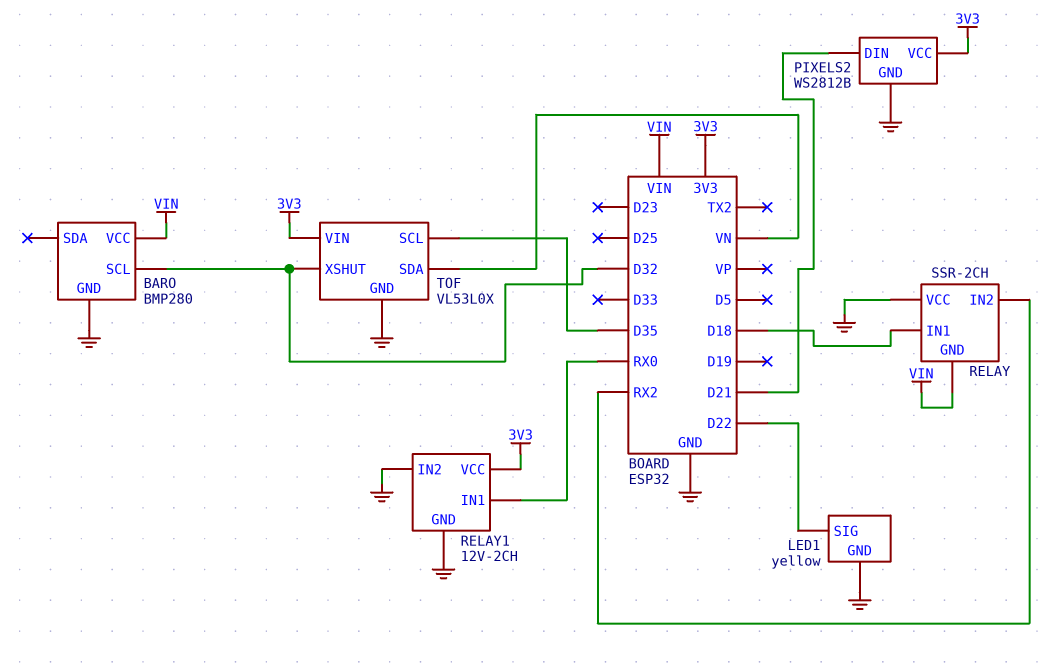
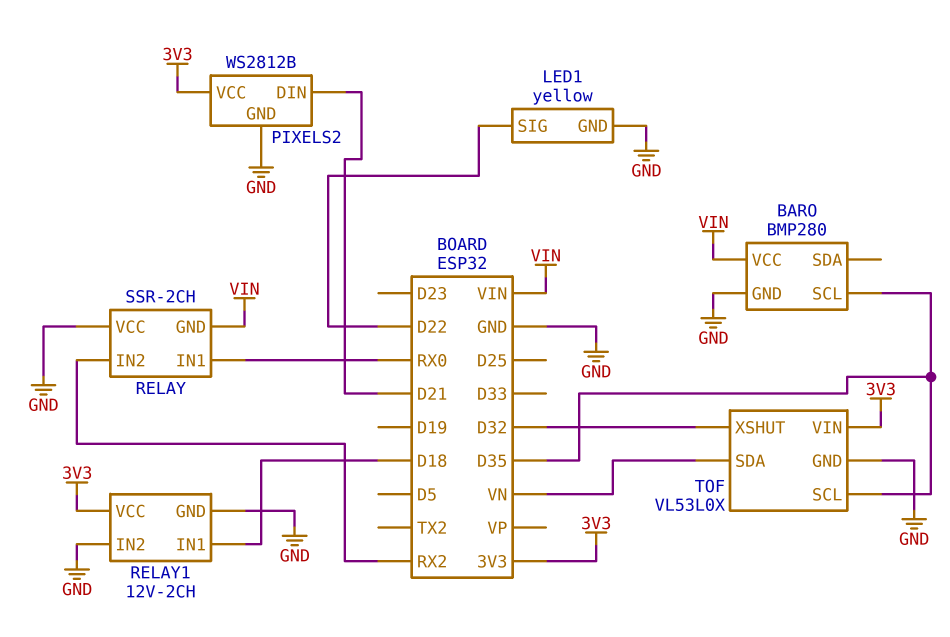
BARO pin SCL: D32 -> D35
RELAY pin IN1: D18 -> RX0
RELAY1 pin IN1: RX0 -> D18

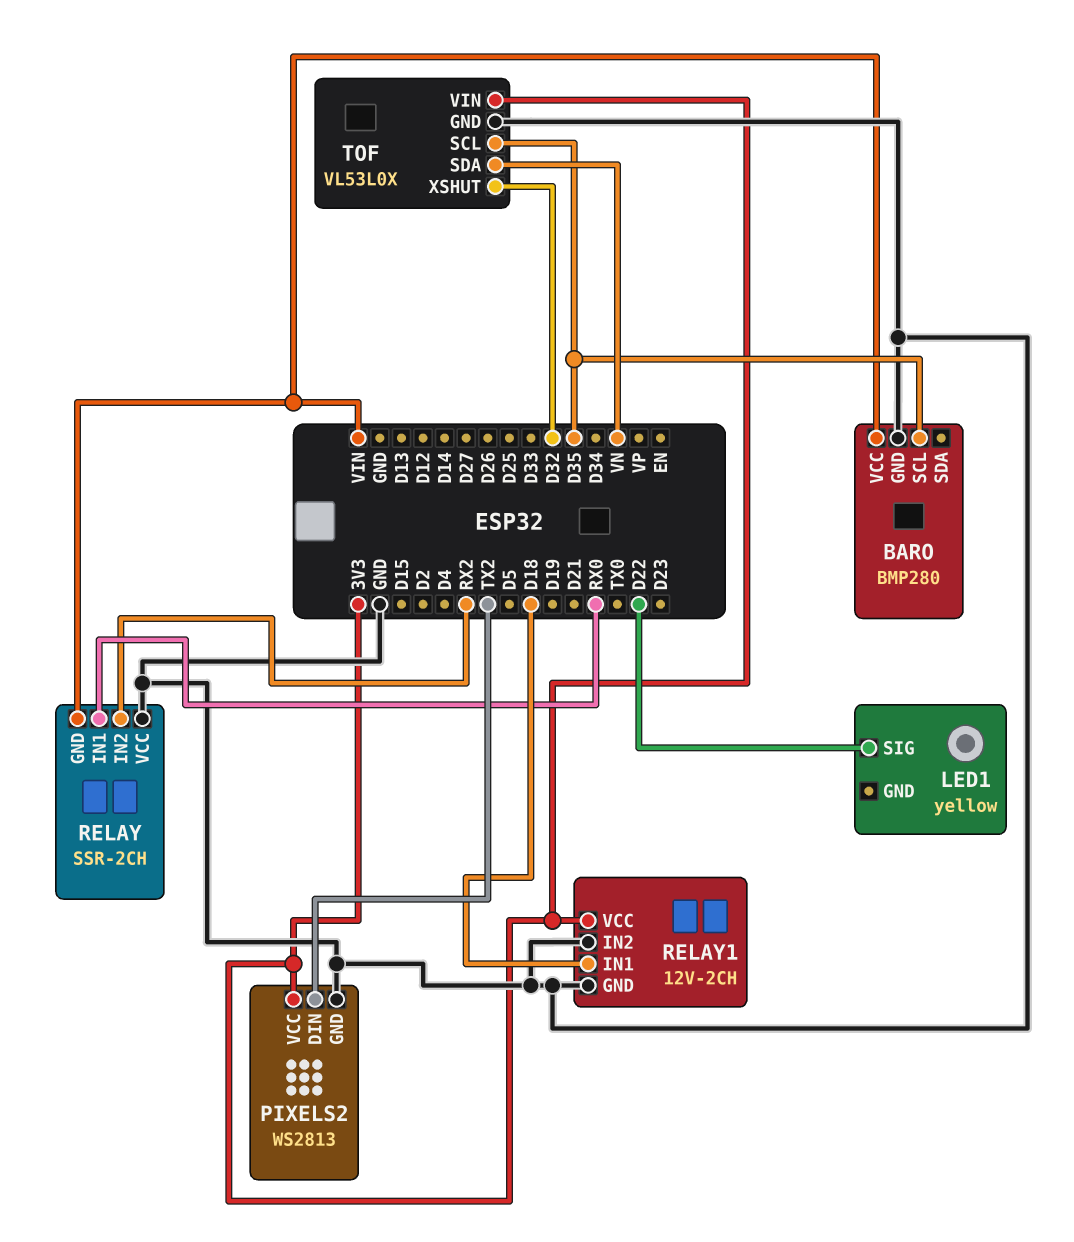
LED1 pin GND: GND -> none
PIXELS2: WS2812B -> WS2813
PIXELS2 pin DIN: D21 -> TX2

